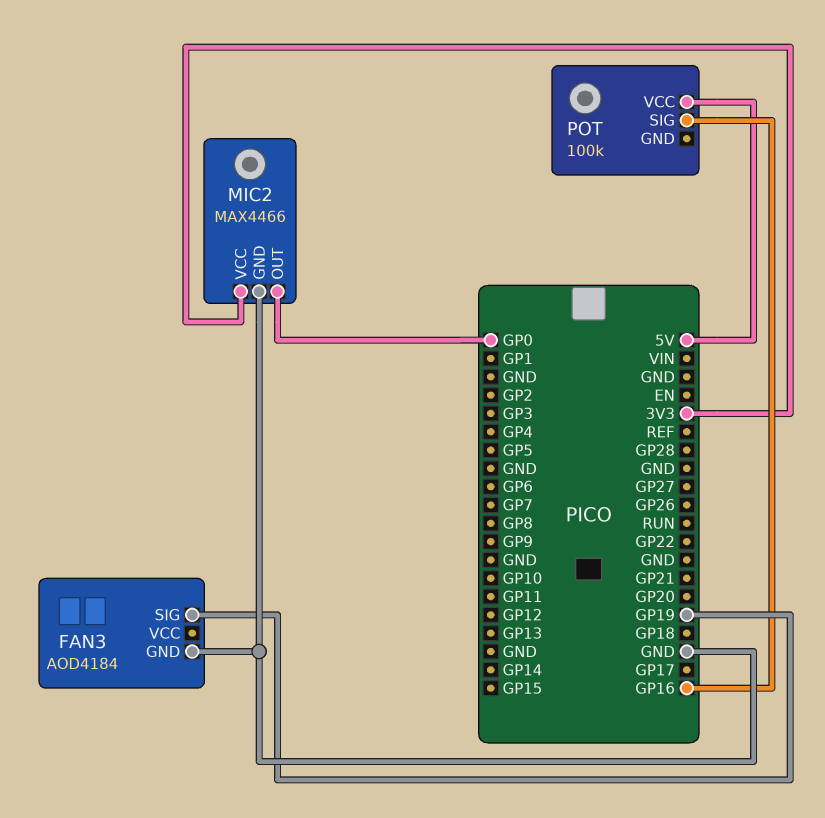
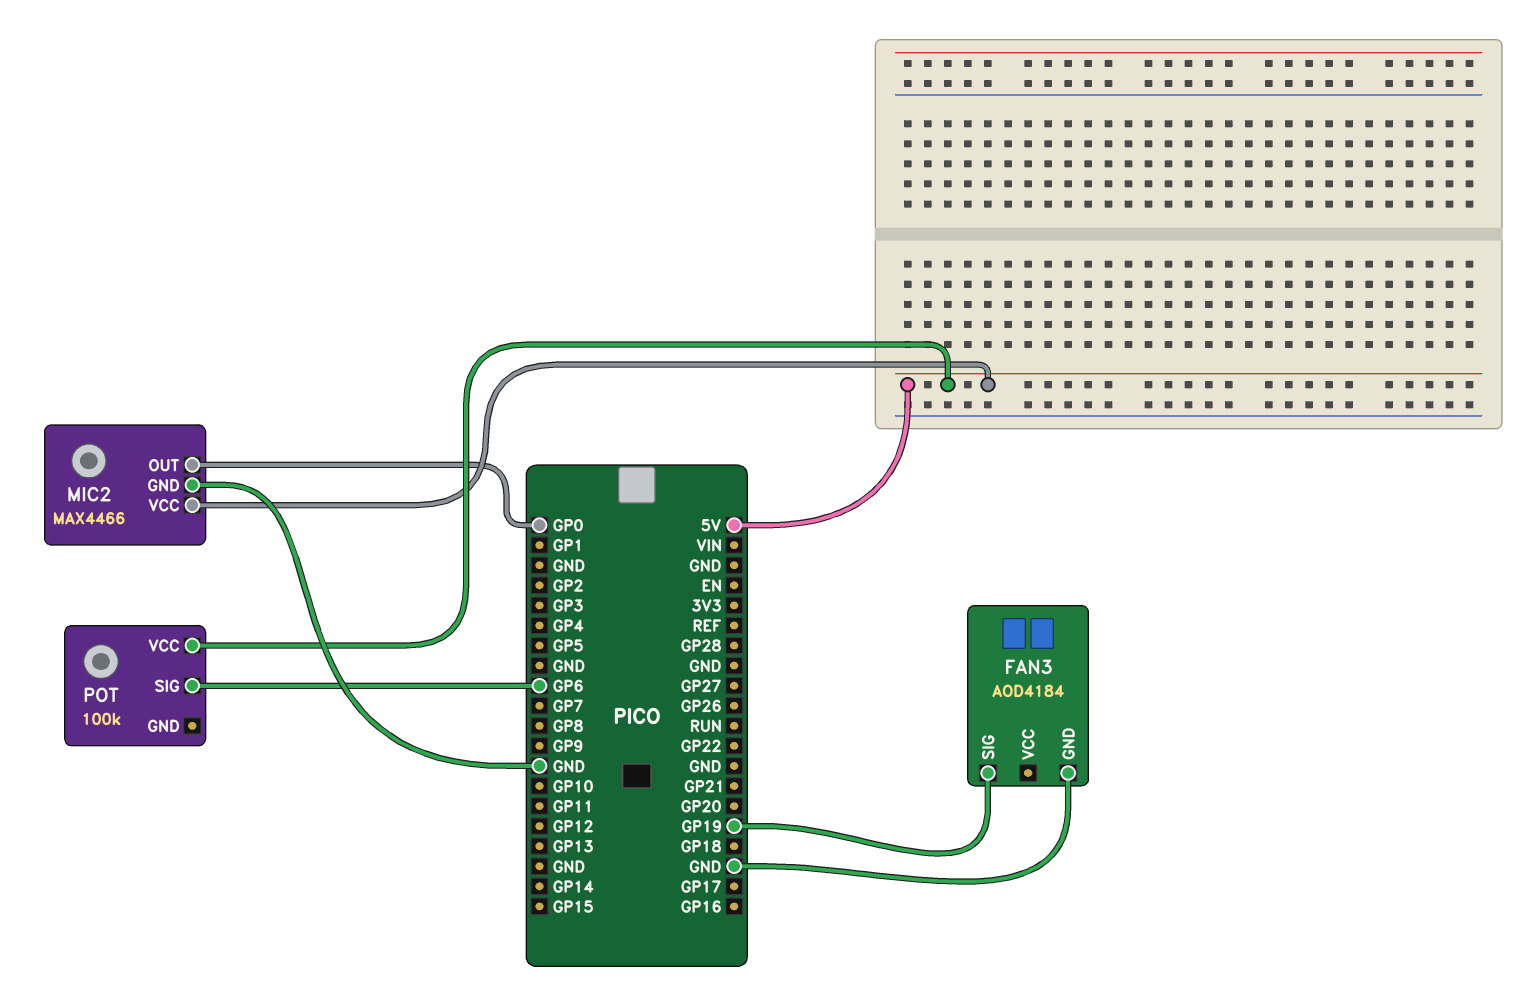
MIC2 pin VCC: 3V3 -> 5V
POT pin SIG: GP16 -> GP6

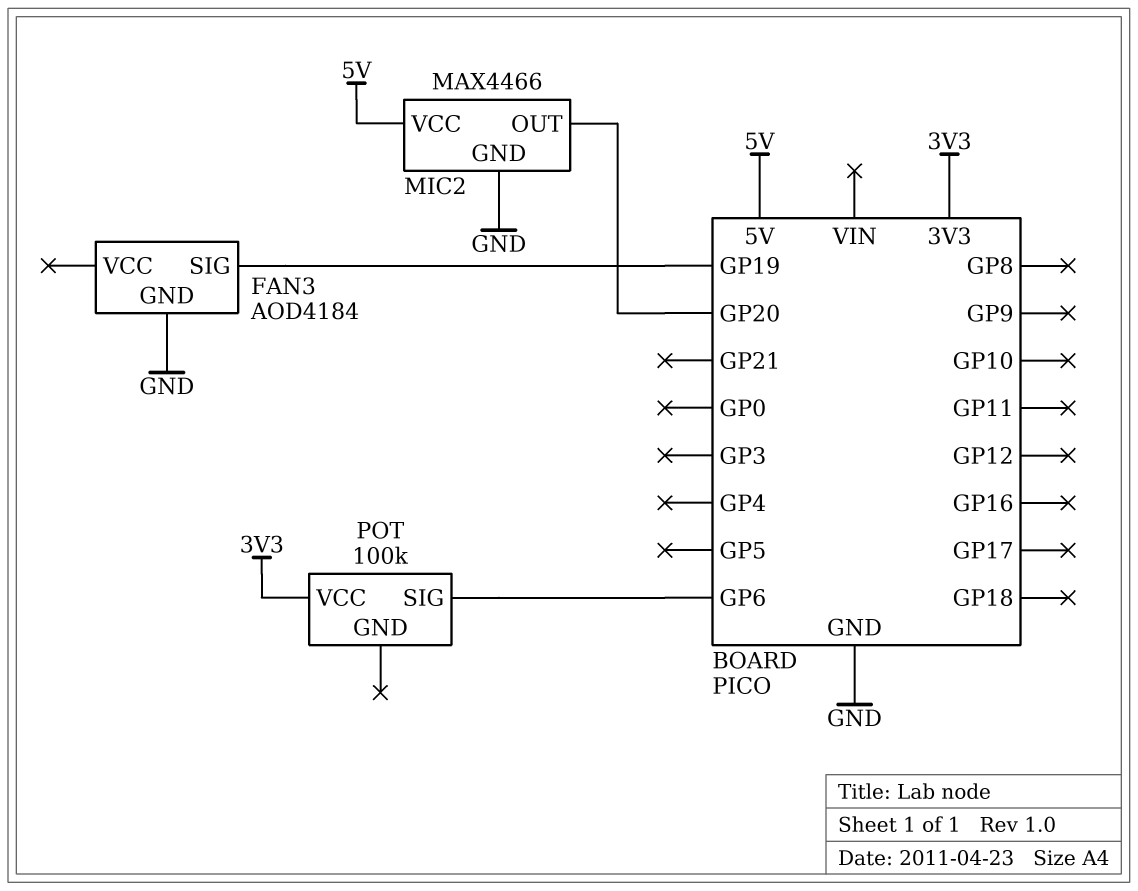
MIC2 pin OUT: GP0 -> GP20
POT pin VCC: 5V -> 3V3

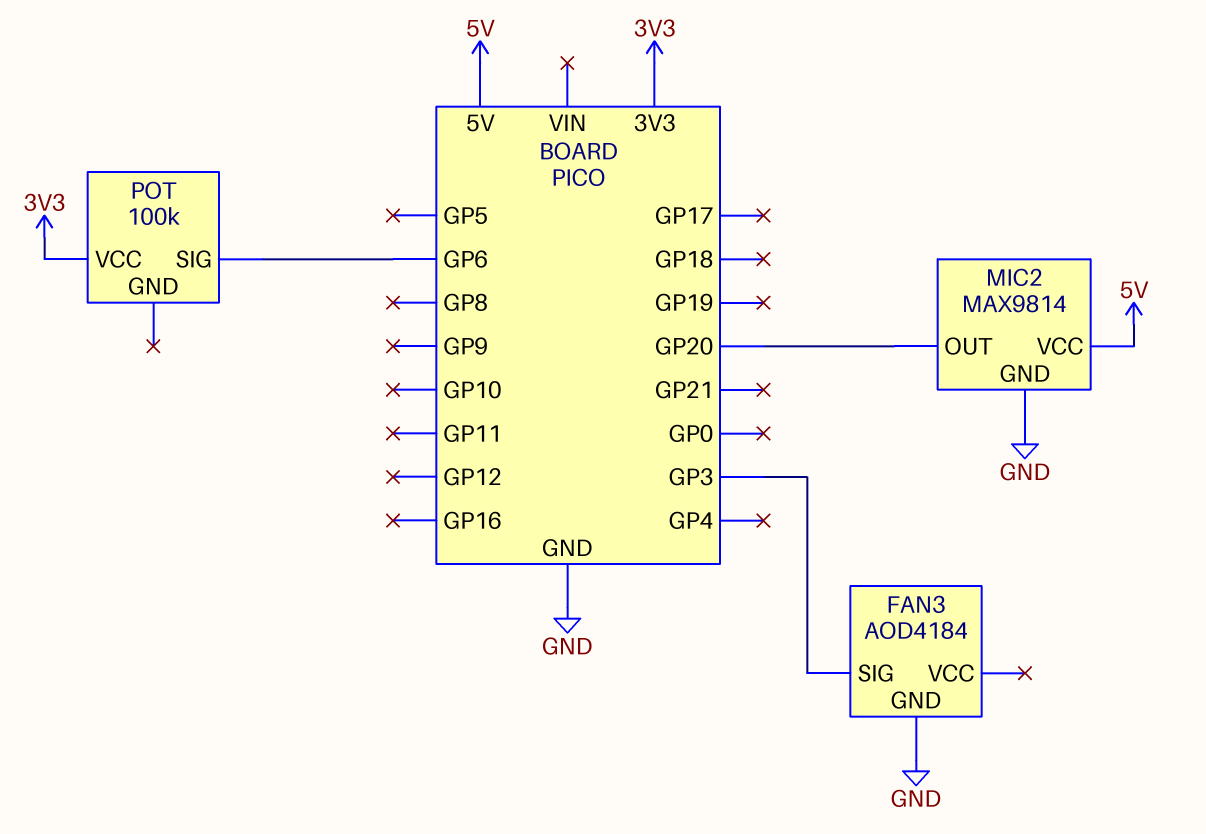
FAN3 pin SIG: GP19 -> GP3
MIC2: MAX4466 -> MAX9814

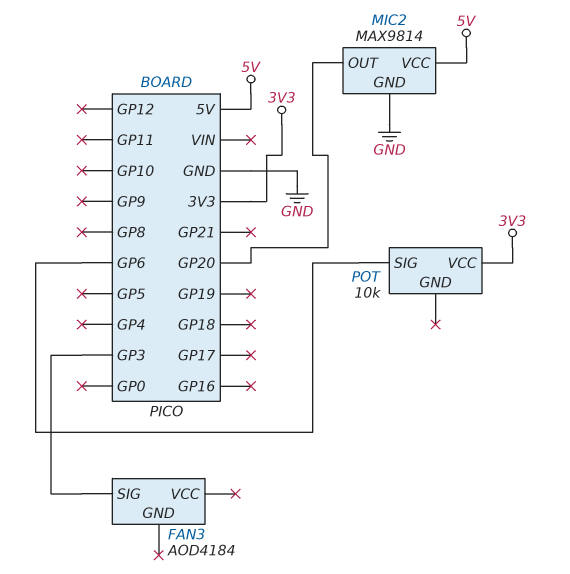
FAN3 pin GND: GND -> none
POT: 100k -> 10k

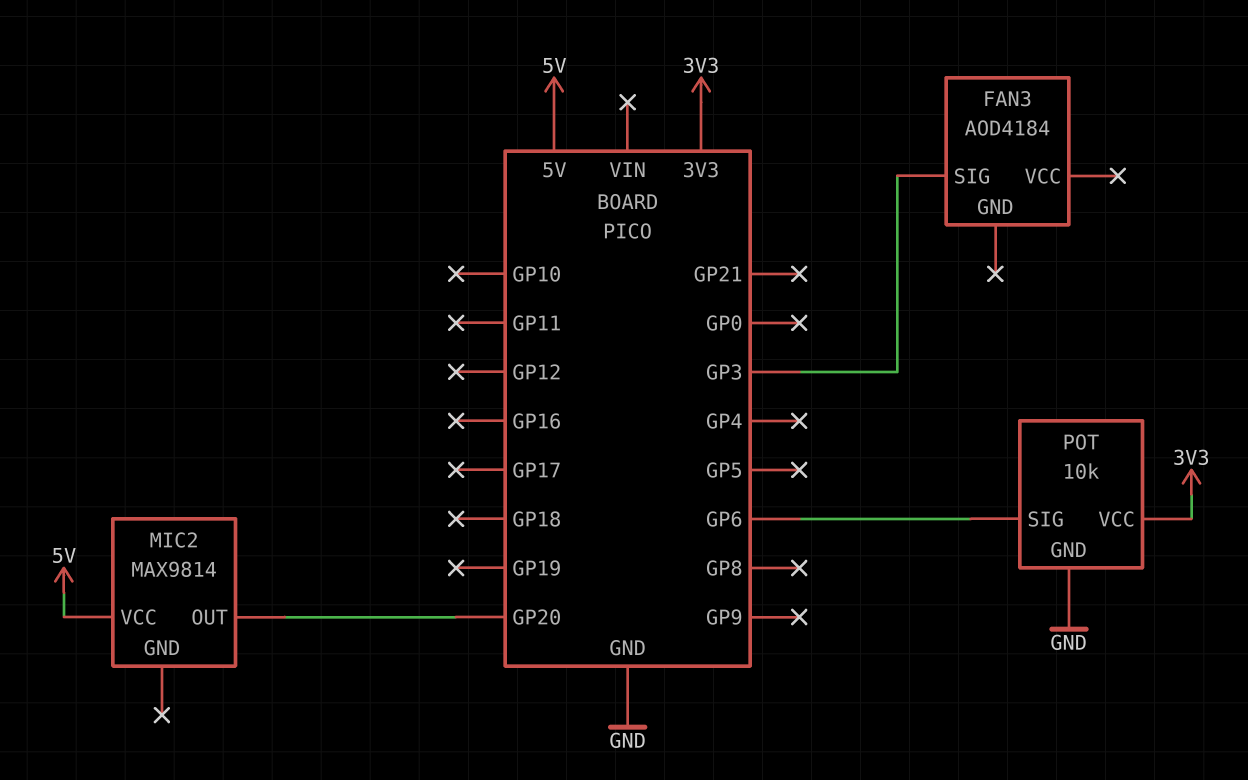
MIC2 pin GND: GND -> none
POT pin GND: none -> GND

